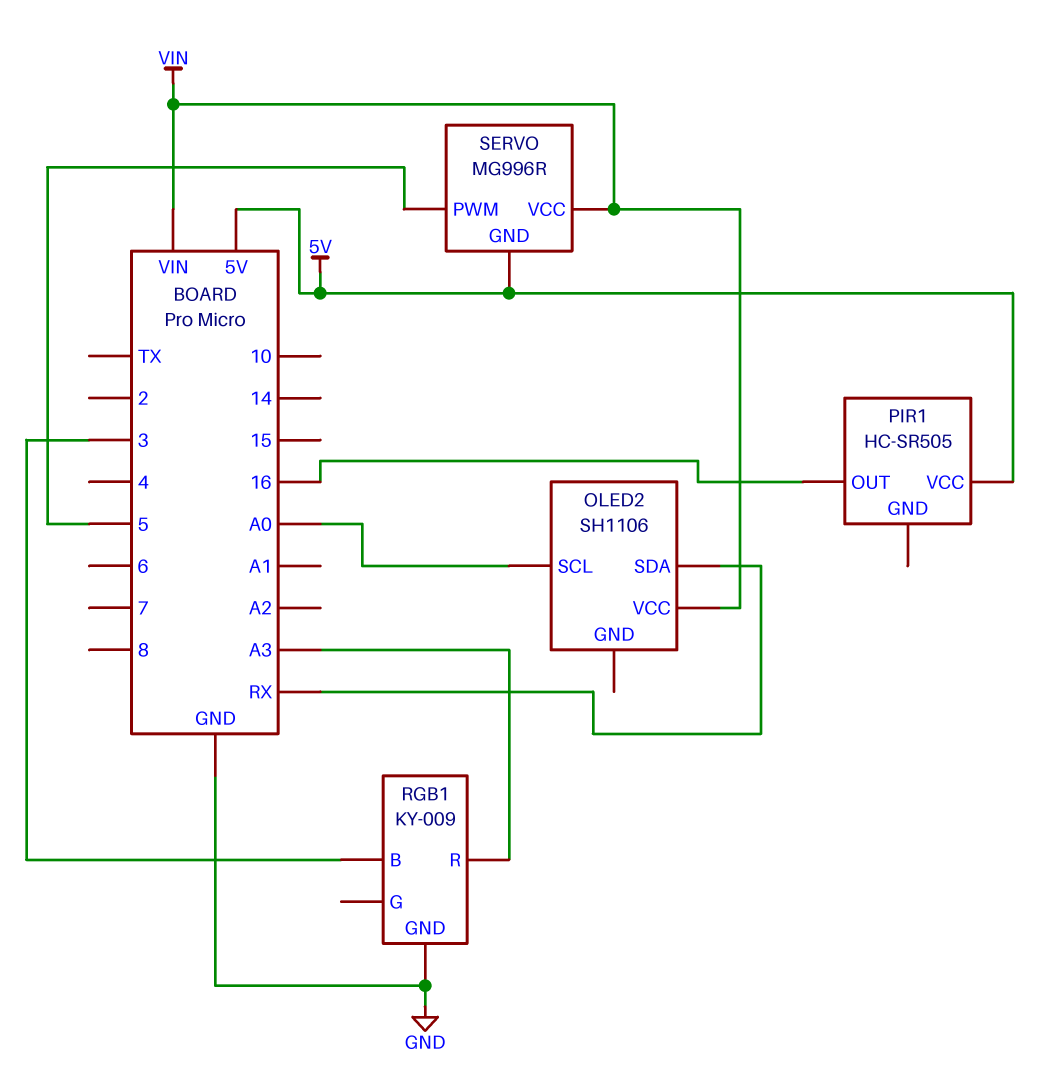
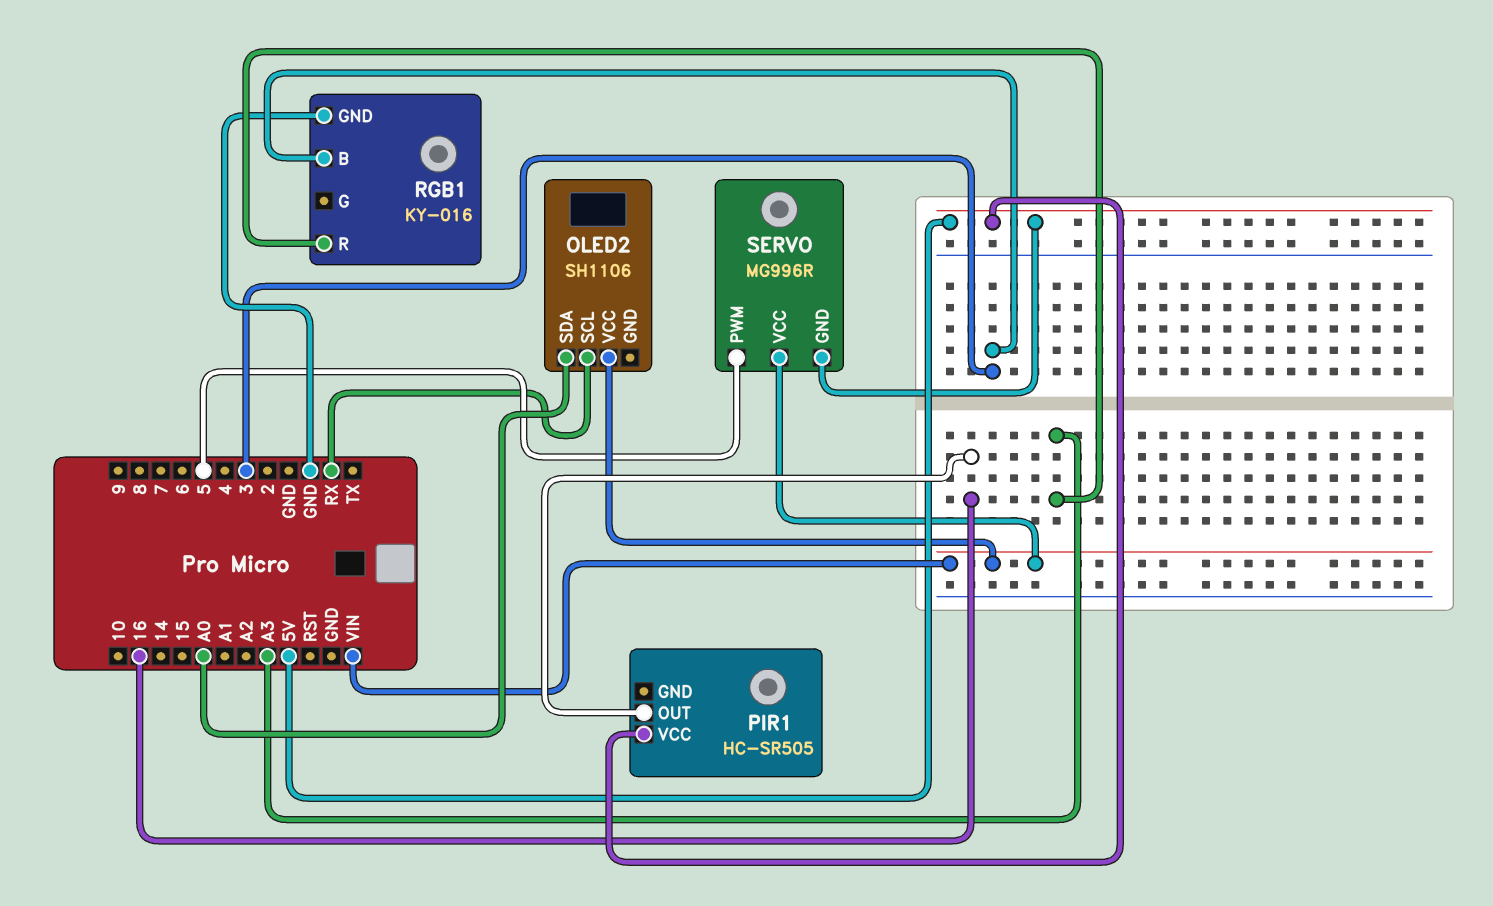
OLED2 pin SCL: A0 -> RX
OLED2 pin SDA: RX -> A0
RGB1: KY-009 -> KY-016

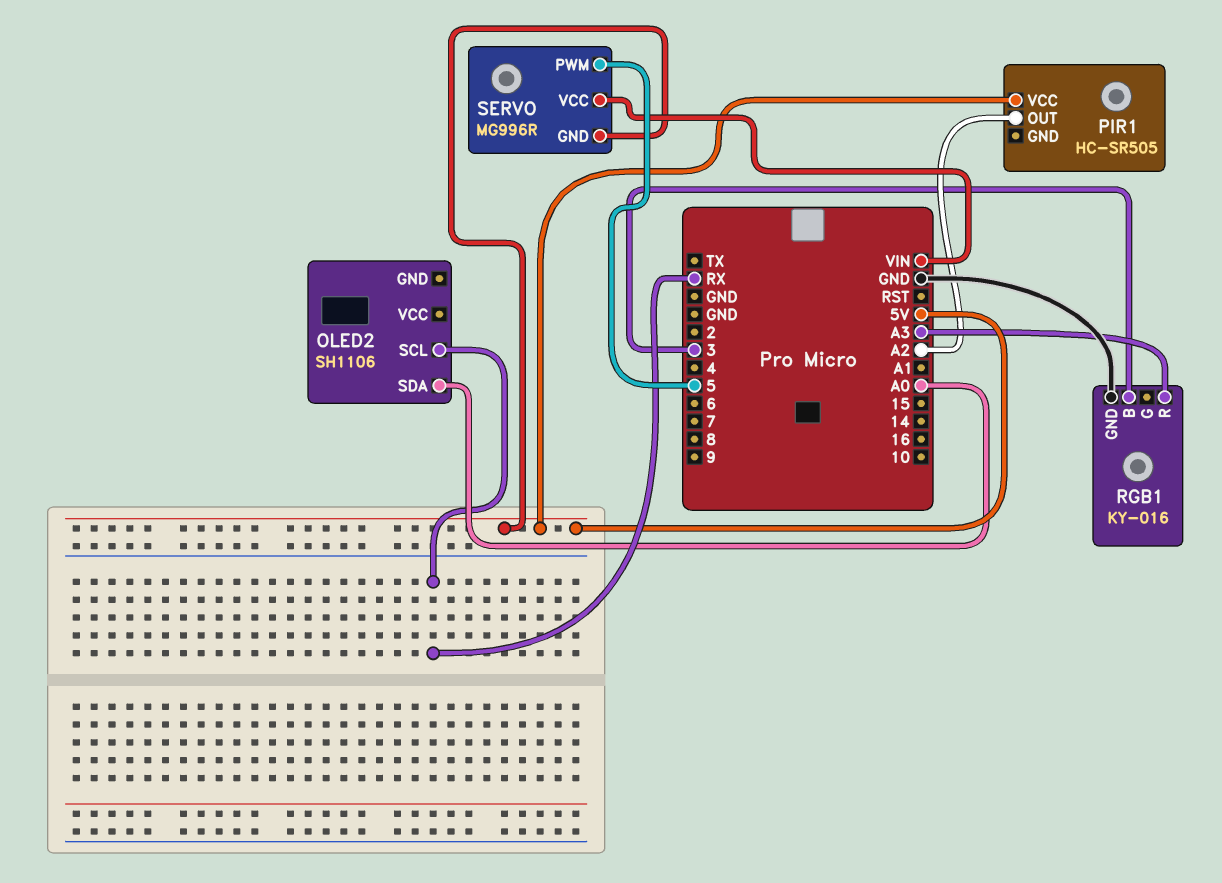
OLED2 pin VCC: VIN -> none
PIR1 pin OUT: 16 -> A2

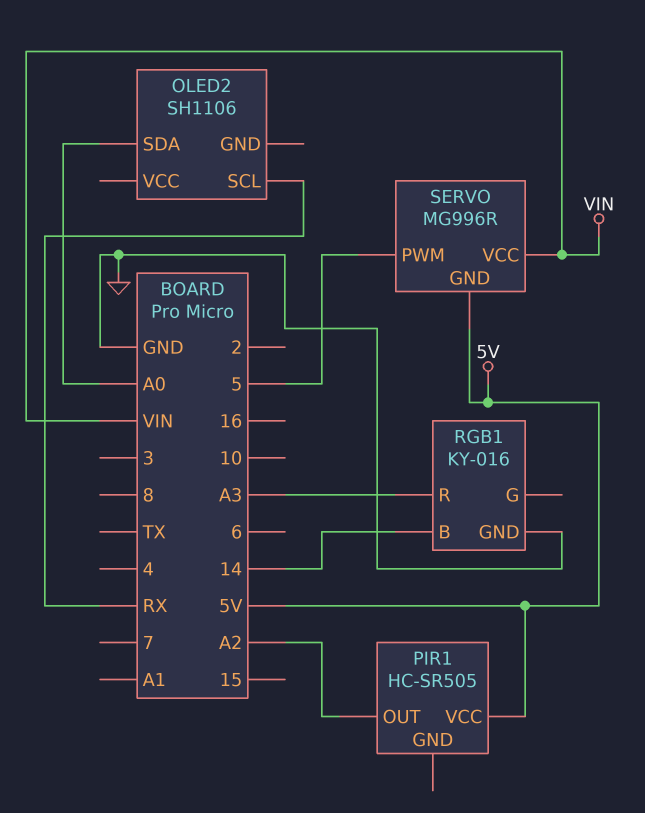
RGB1 pin B: 3 -> 14

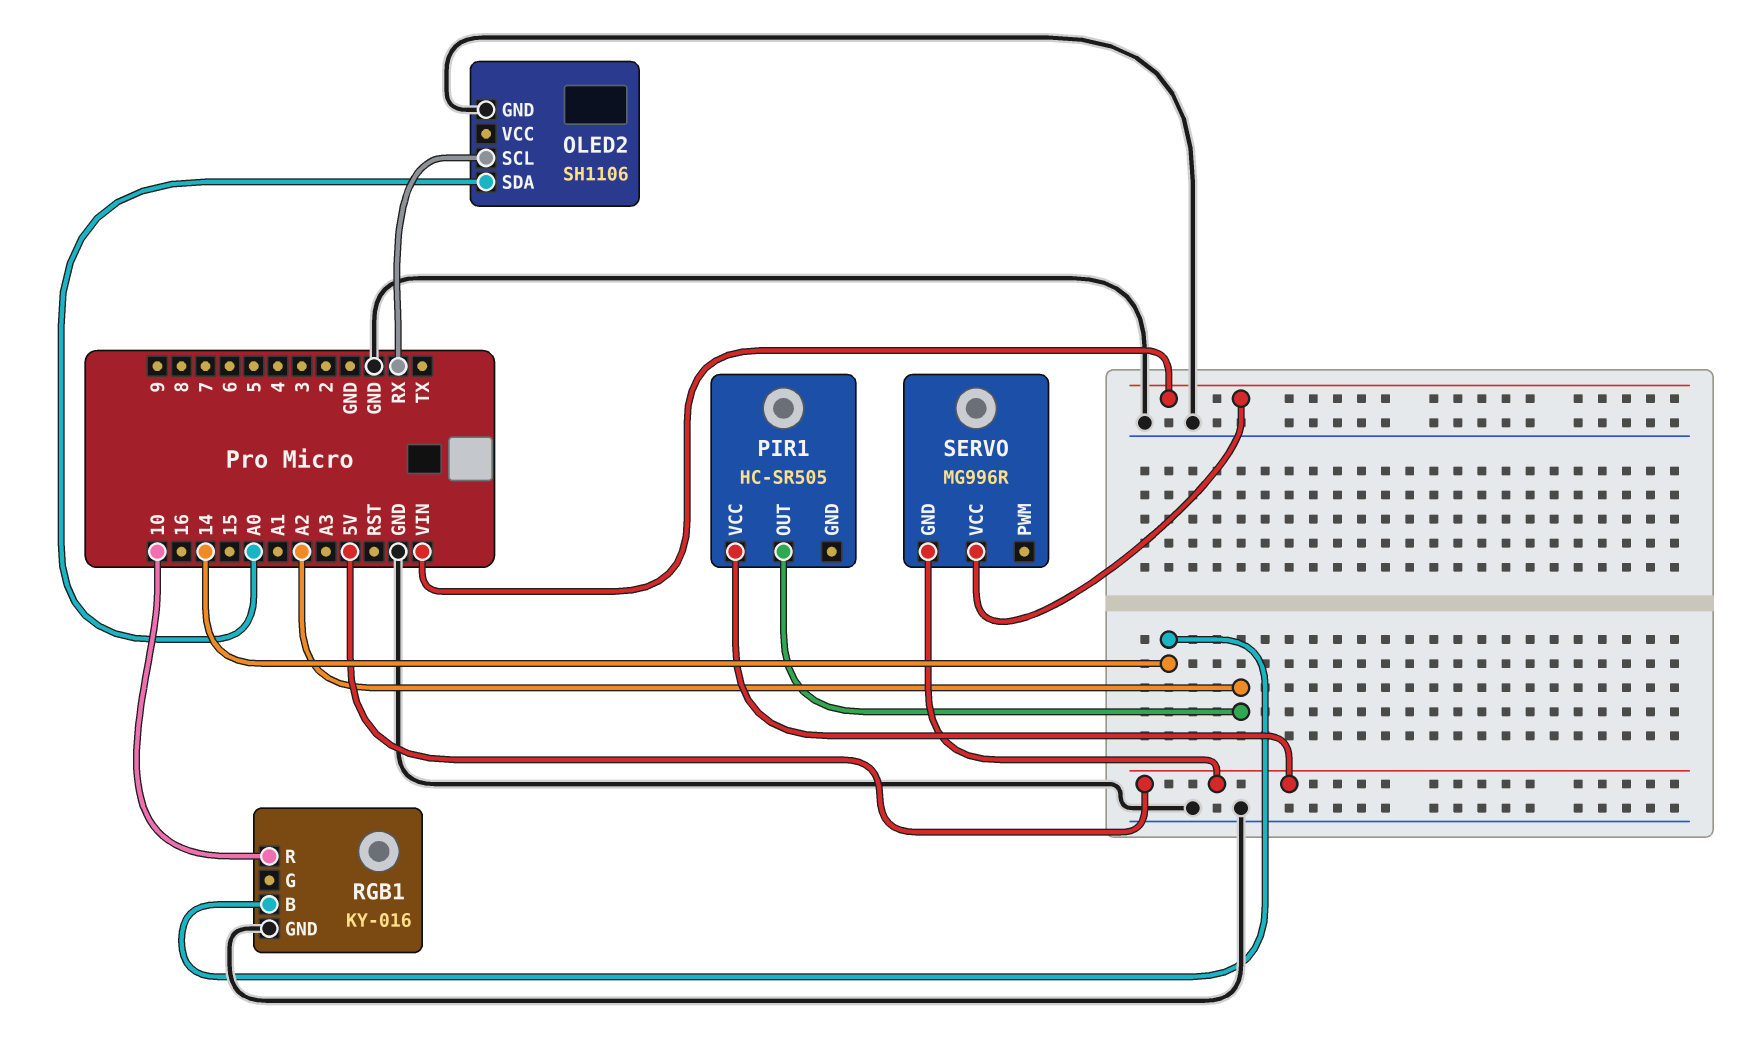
OLED2 pin GND: none -> GND
RGB1 pin R: A3 -> 10
SERVO pin PWM: 5 -> none

